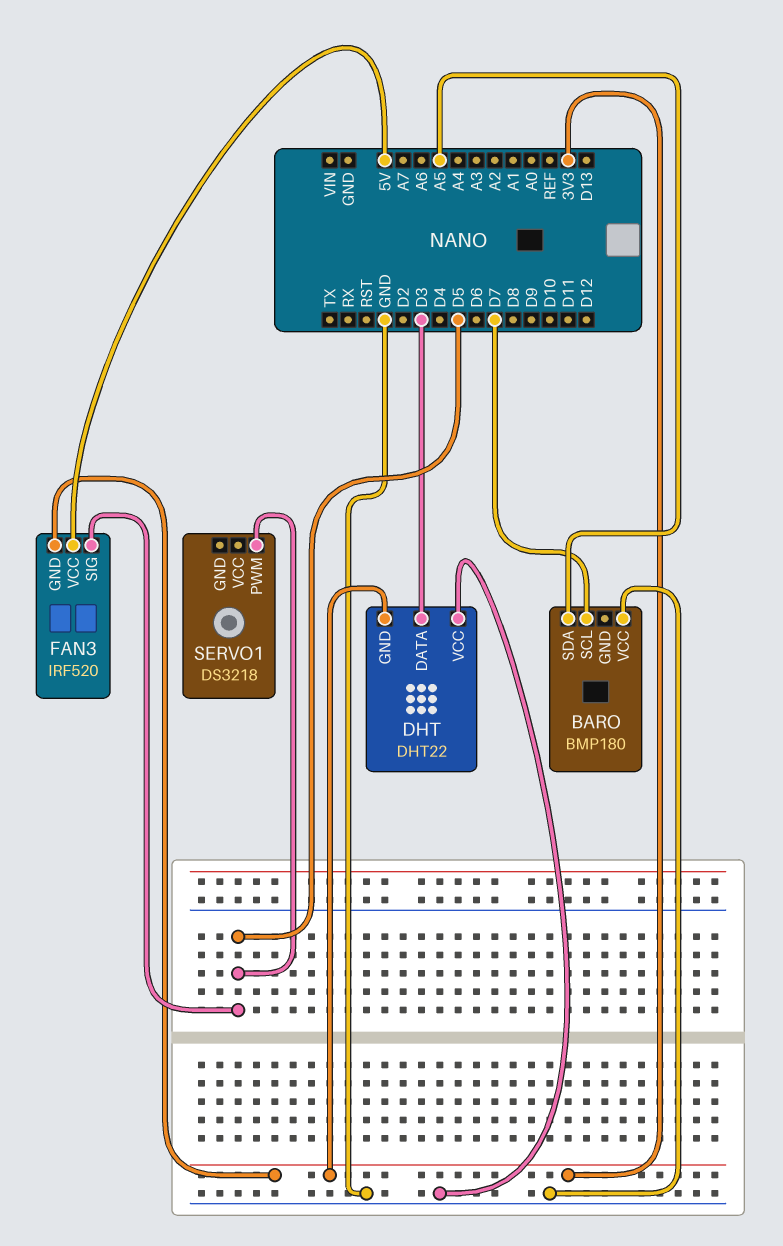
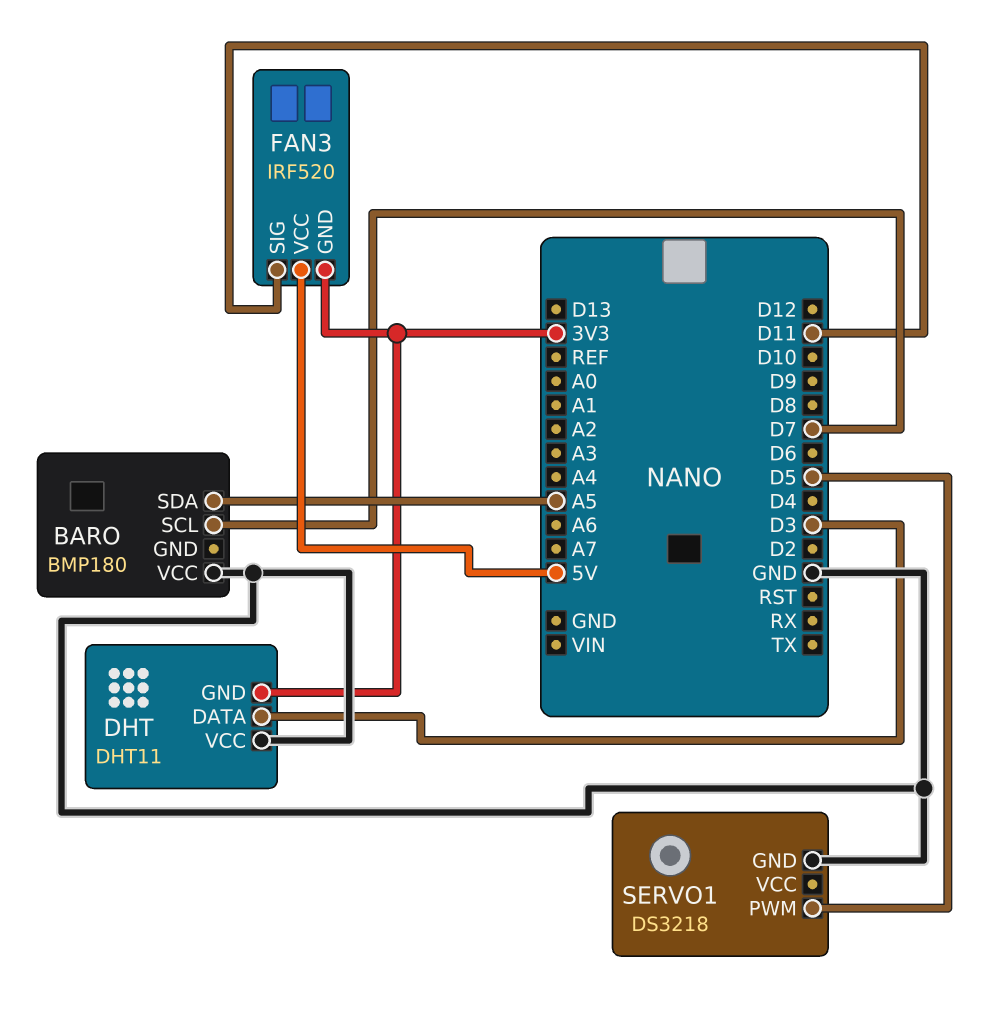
DHT: DHT22 -> DHT11
FAN3 pin SIG: D5 -> D11
SERVO1 pin GND: none -> GND

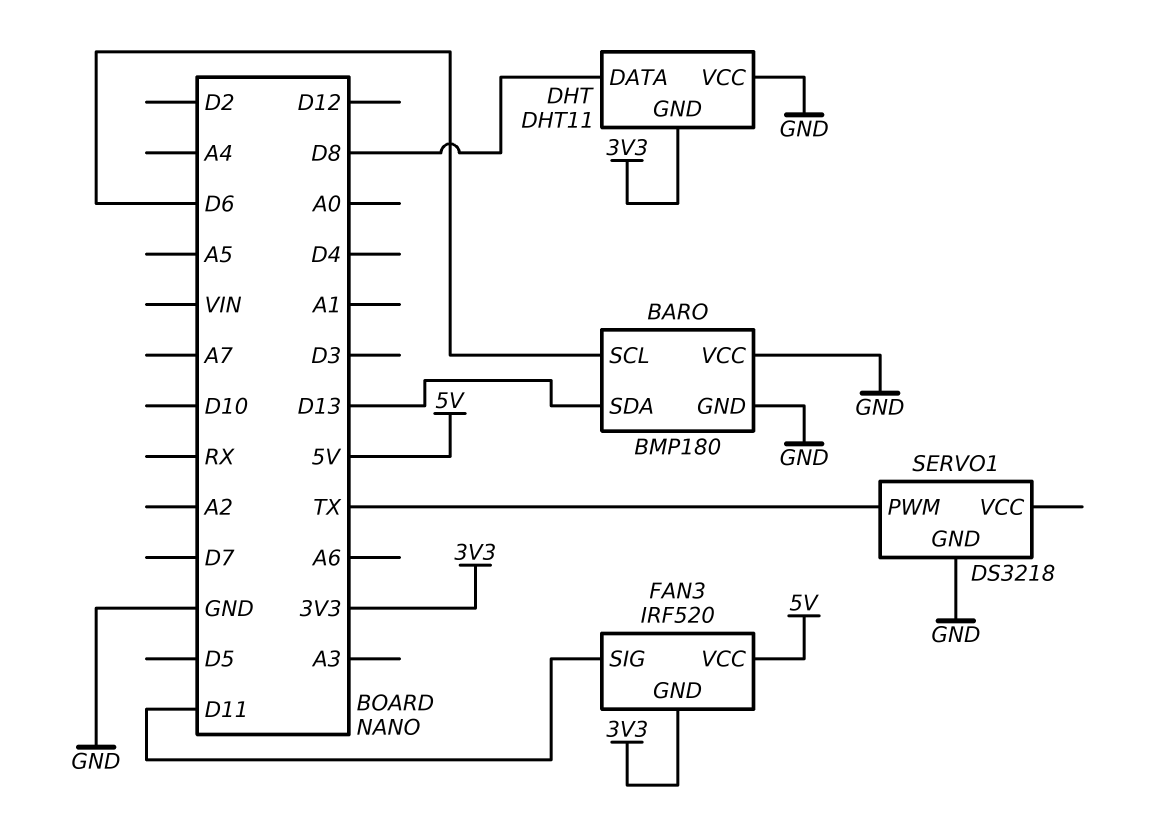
BARO pin GND: none -> GND
BARO pin SCL: D7 -> D6
BARO pin SDA: A5 -> D13
DHT pin DATA: D3 -> D8
SERVO1 pin PWM: D5 -> TX

